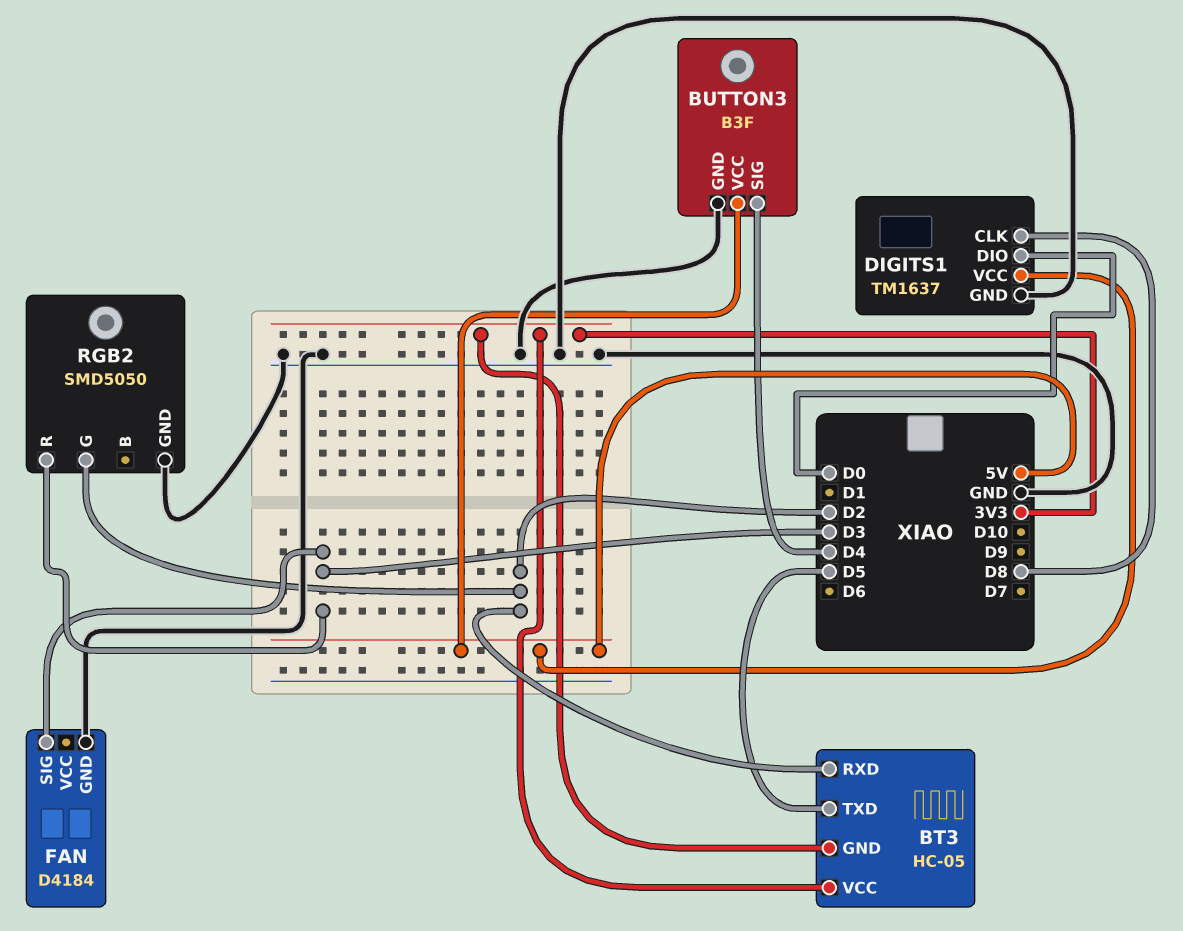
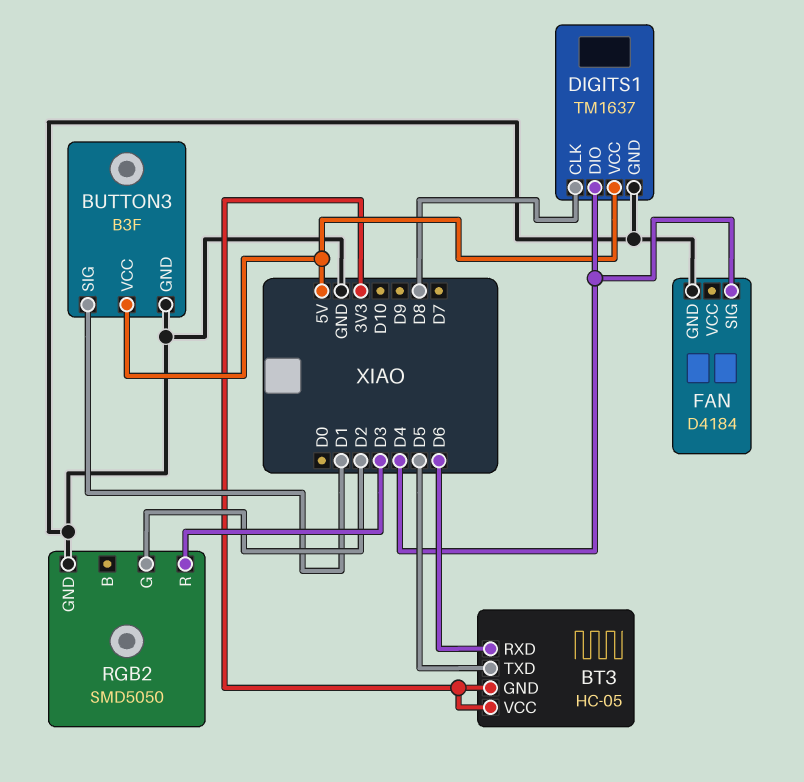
BT3 pin RXD: D2 -> D6
BUTTON3 pin SIG: D4 -> D1
DIGITS1 pin DIO: D0 -> D4
FAN pin SIG: D3 -> D4

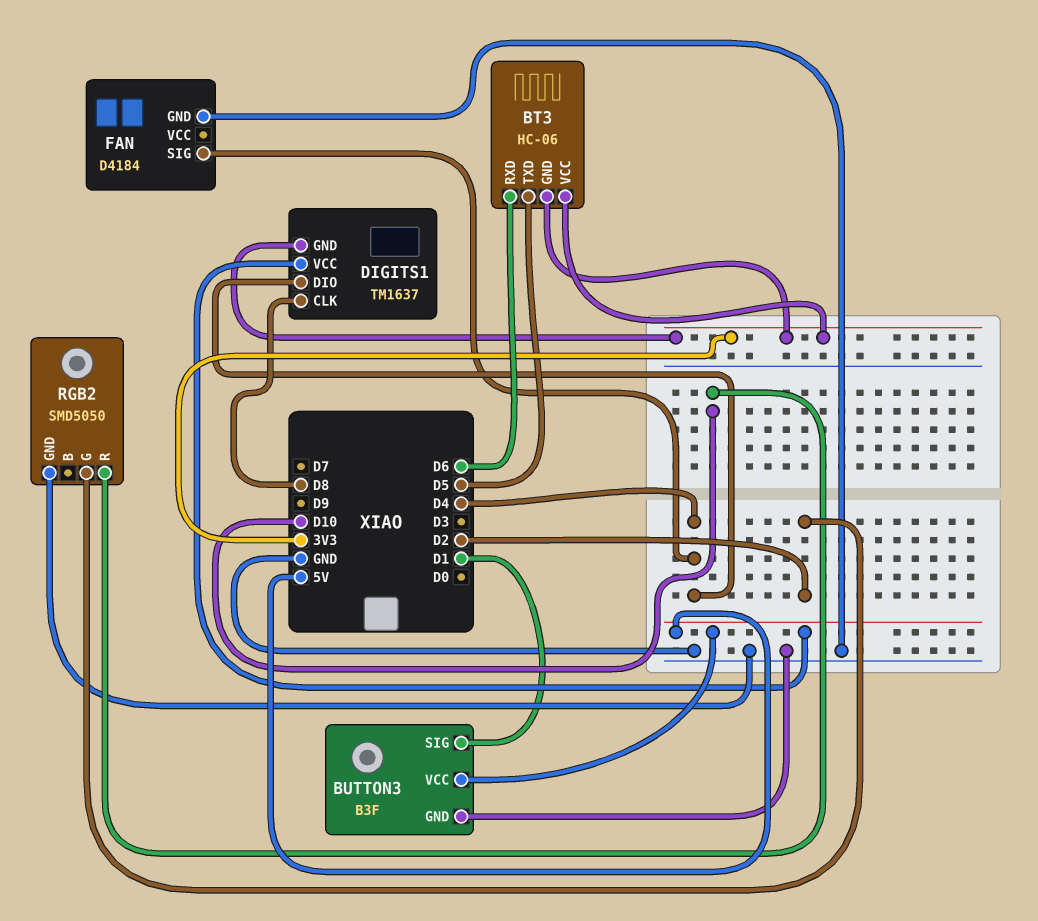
BT3: HC-05 -> HC-06
DIGITS1 pin GND: GND -> 3V3
RGB2 pin R: D3 -> D10

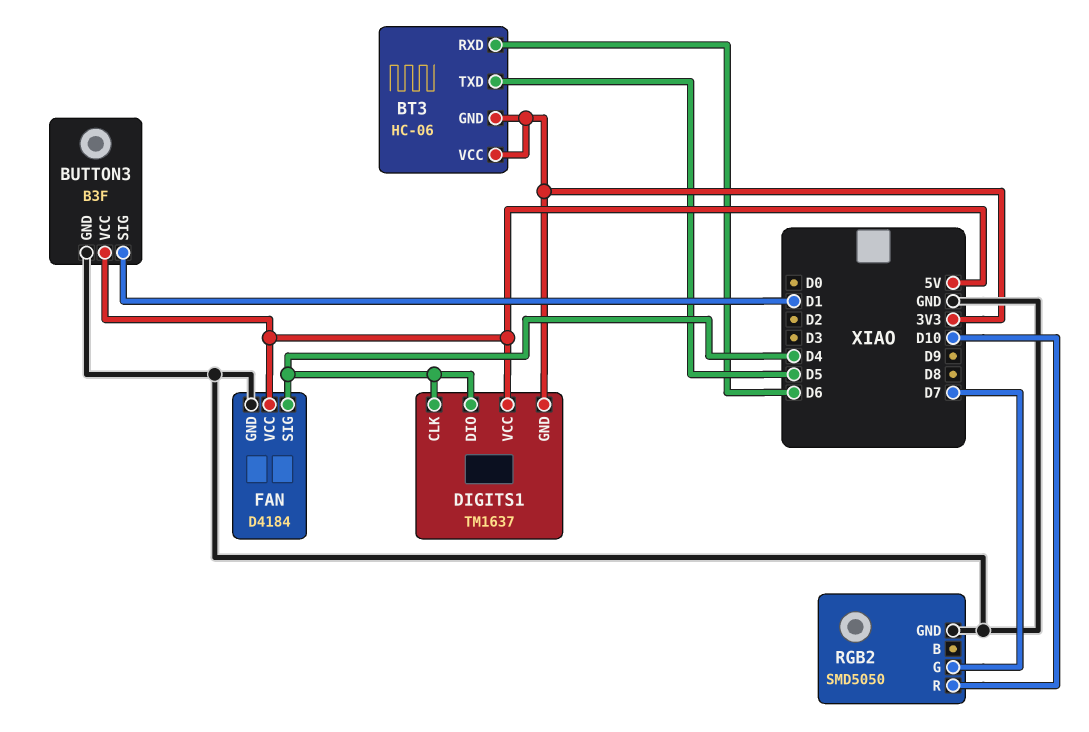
DIGITS1 pin CLK: D8 -> D4
FAN pin VCC: none -> 5V
RGB2 pin G: D2 -> D7

